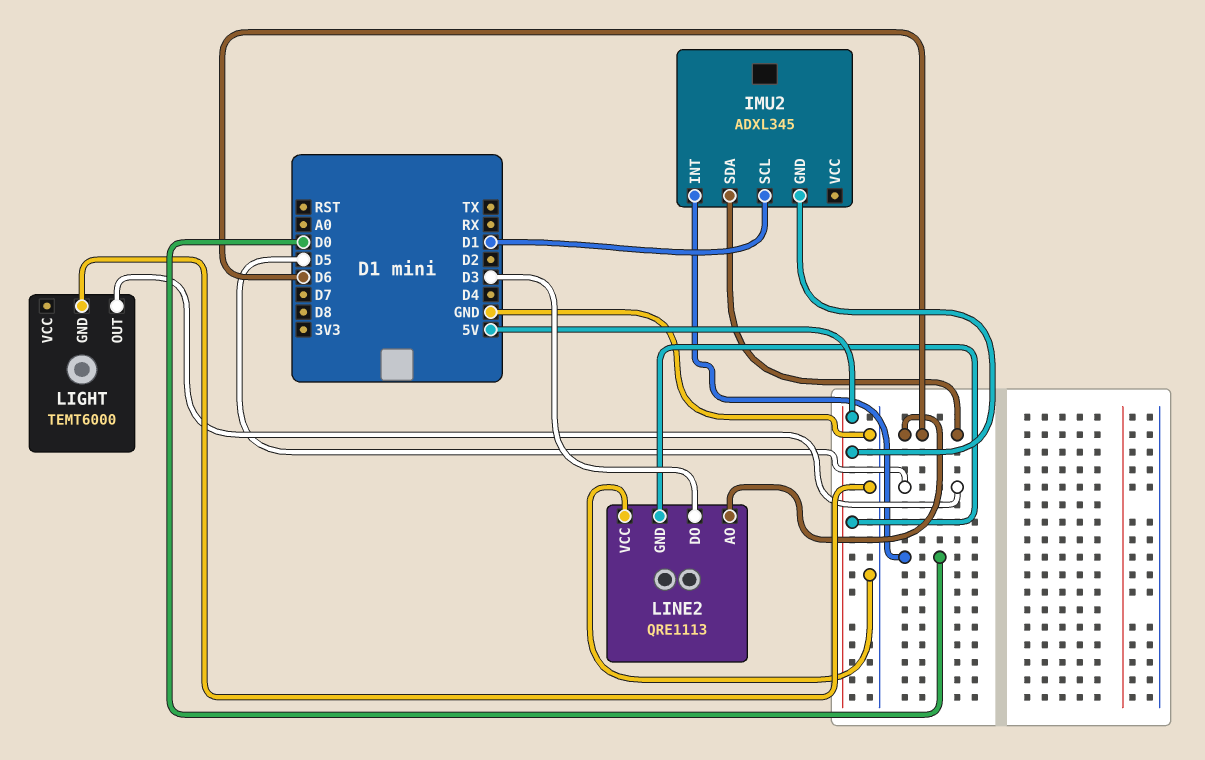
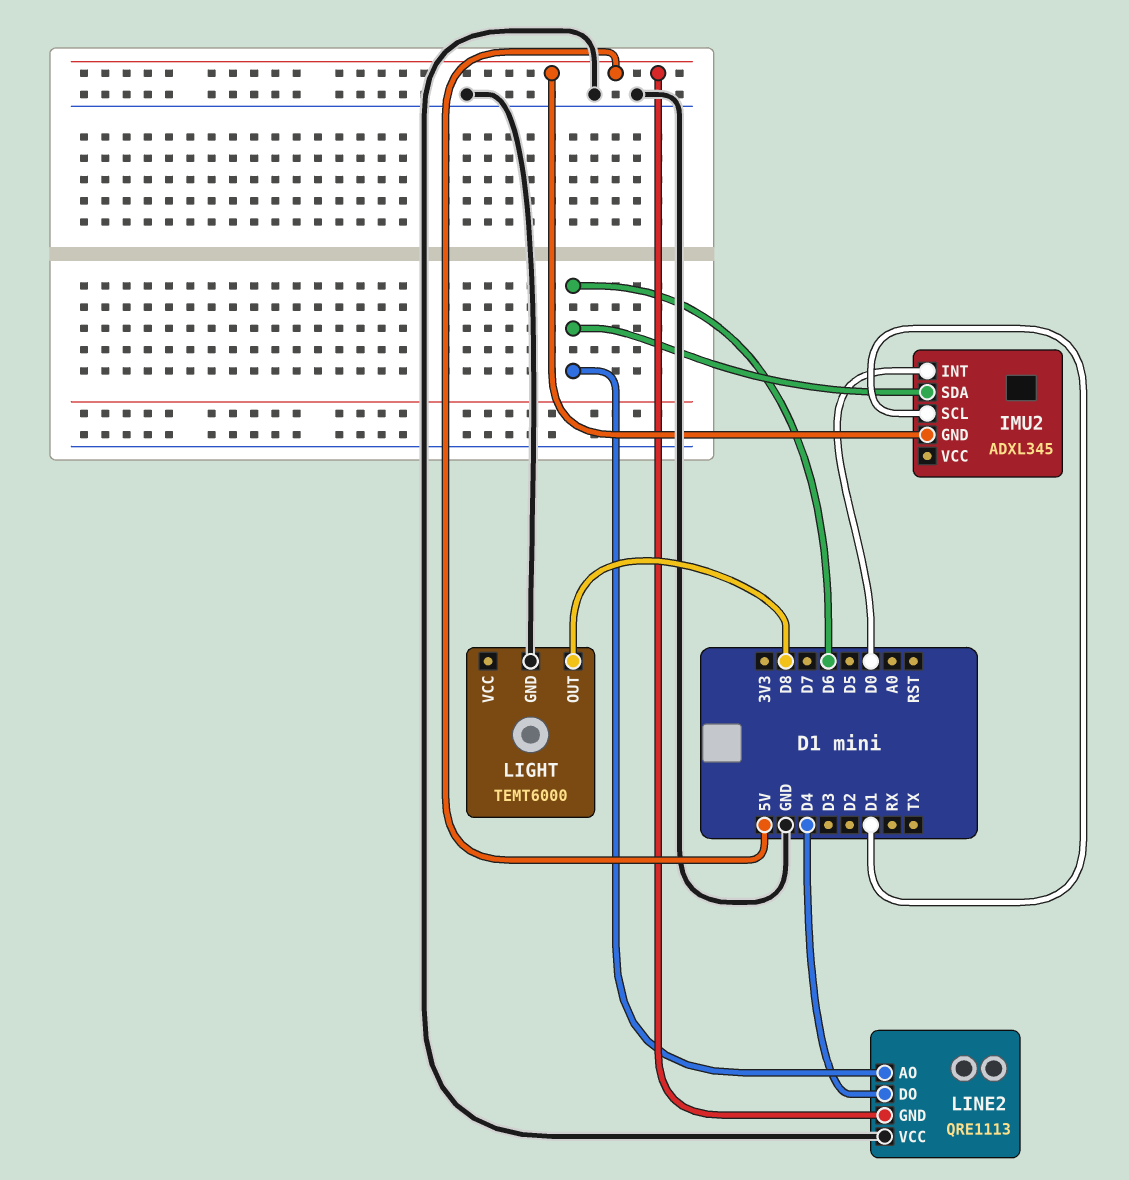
LIGHT pin OUT: D5 -> D8
LINE2 pin DO: D3 -> D4

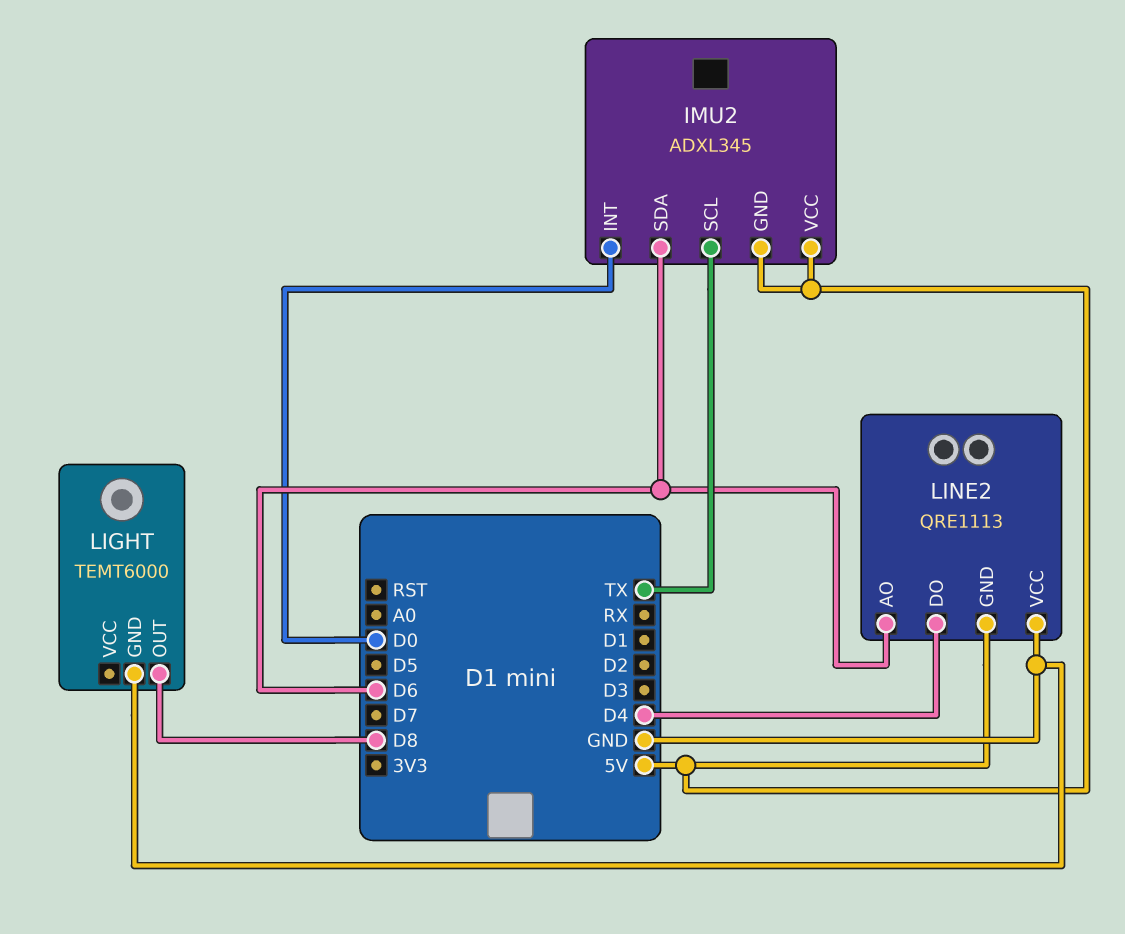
IMU2 pin SCL: D1 -> TX
IMU2 pin VCC: none -> 5V

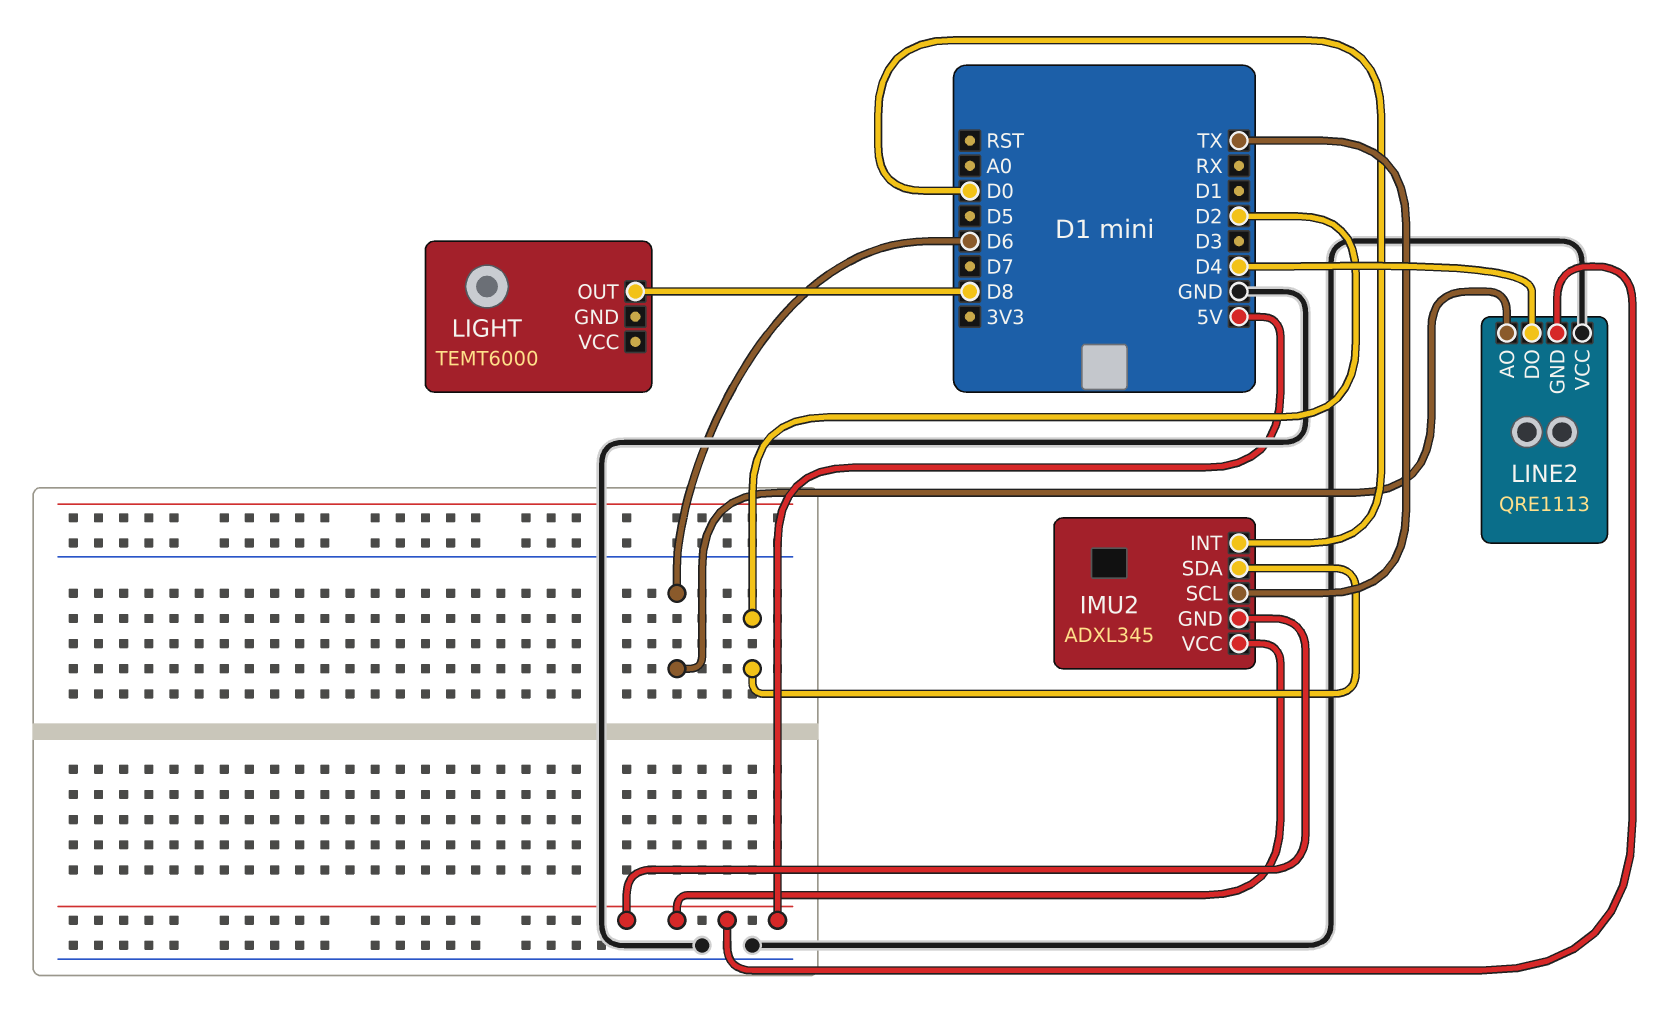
IMU2 pin SDA: D6 -> D2
LIGHT pin GND: GND -> none

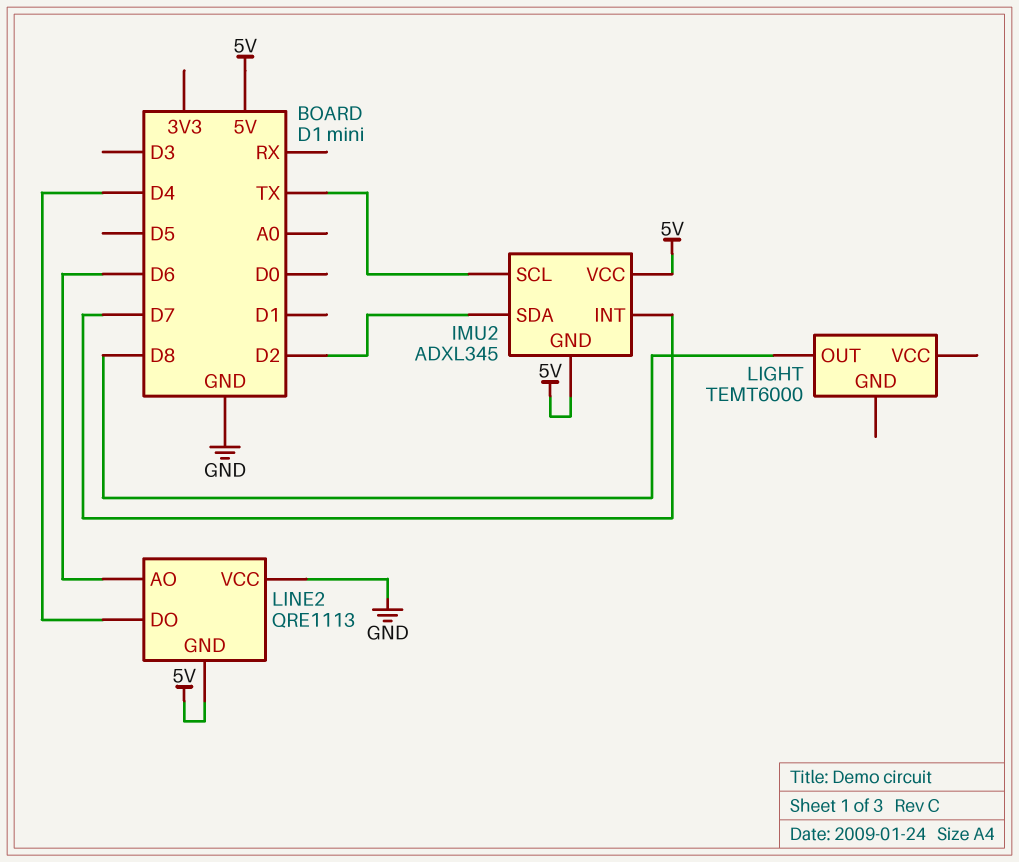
IMU2 pin INT: D0 -> D7

